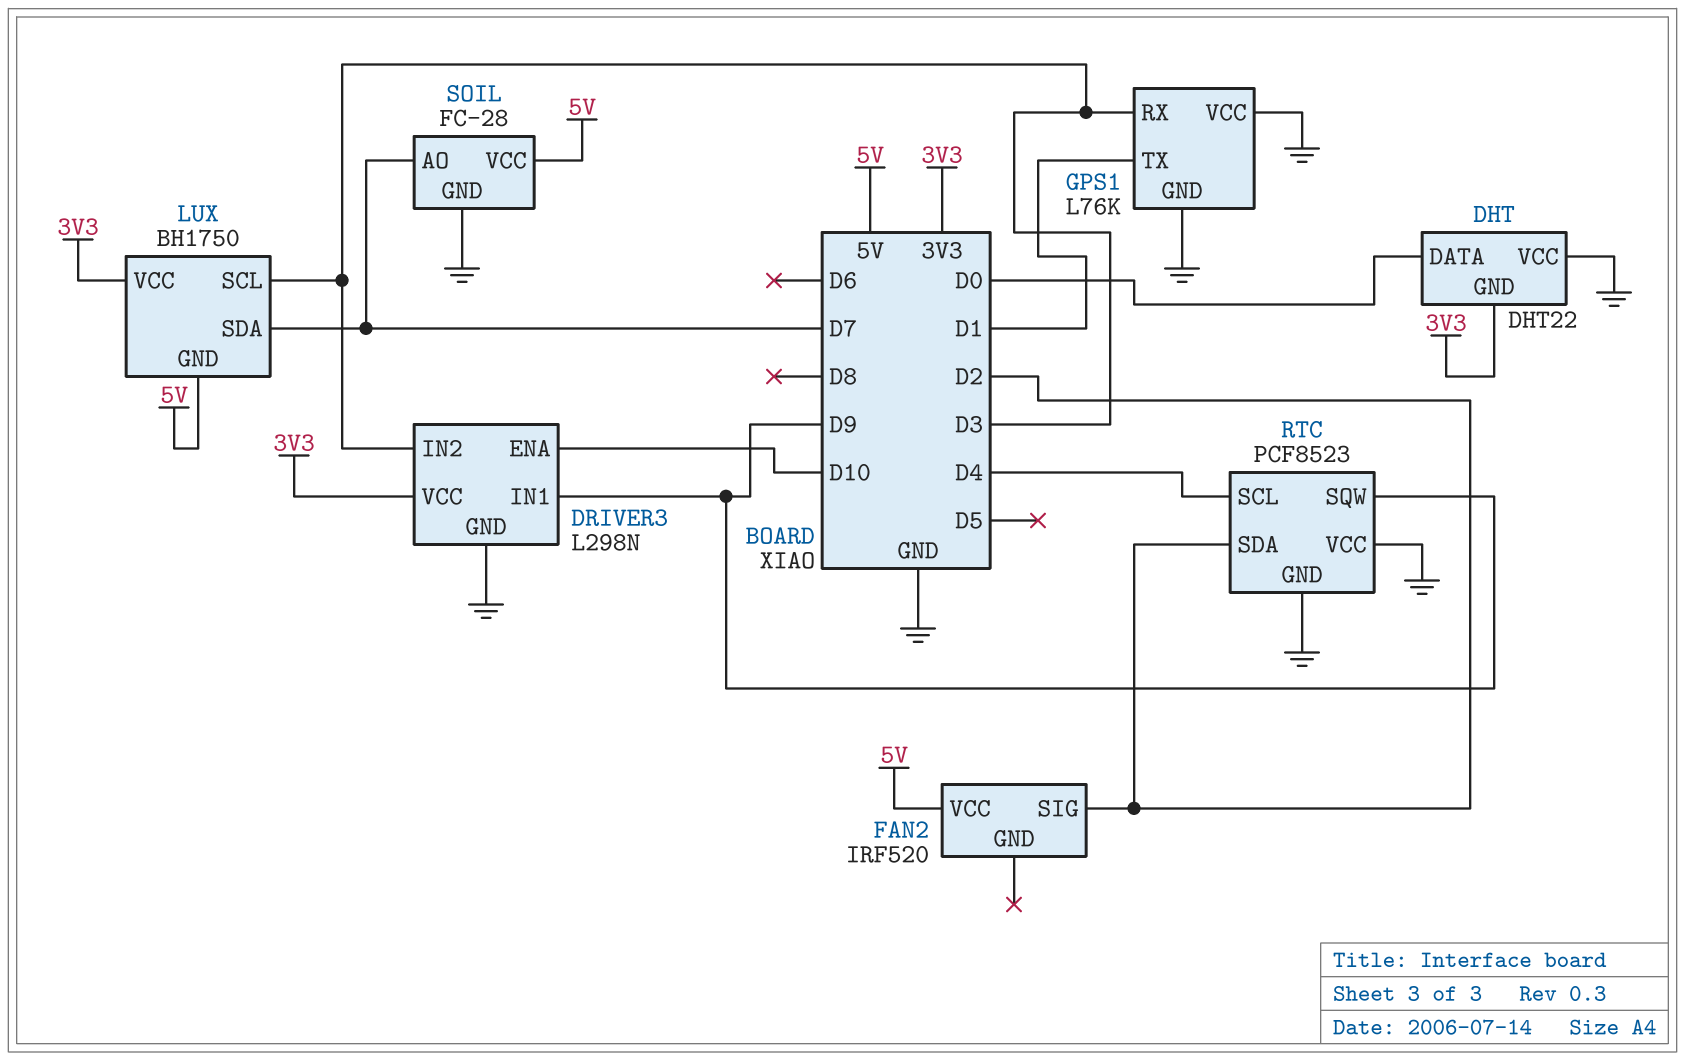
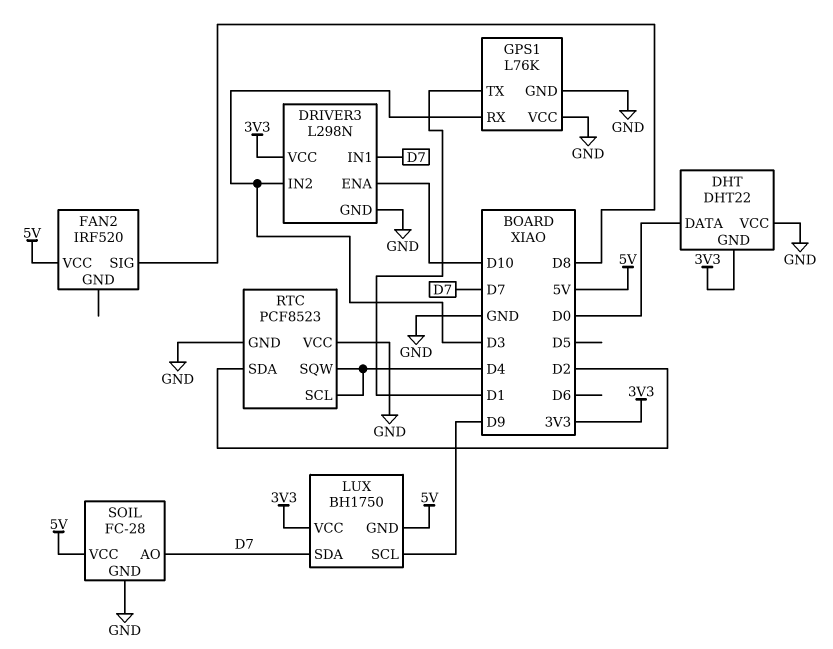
DRIVER3 pin IN1: D9 -> D7
FAN2 pin SIG: D2 -> D8
LUX pin SCL: D3 -> D9
RTC pin SQW: D9 -> D4

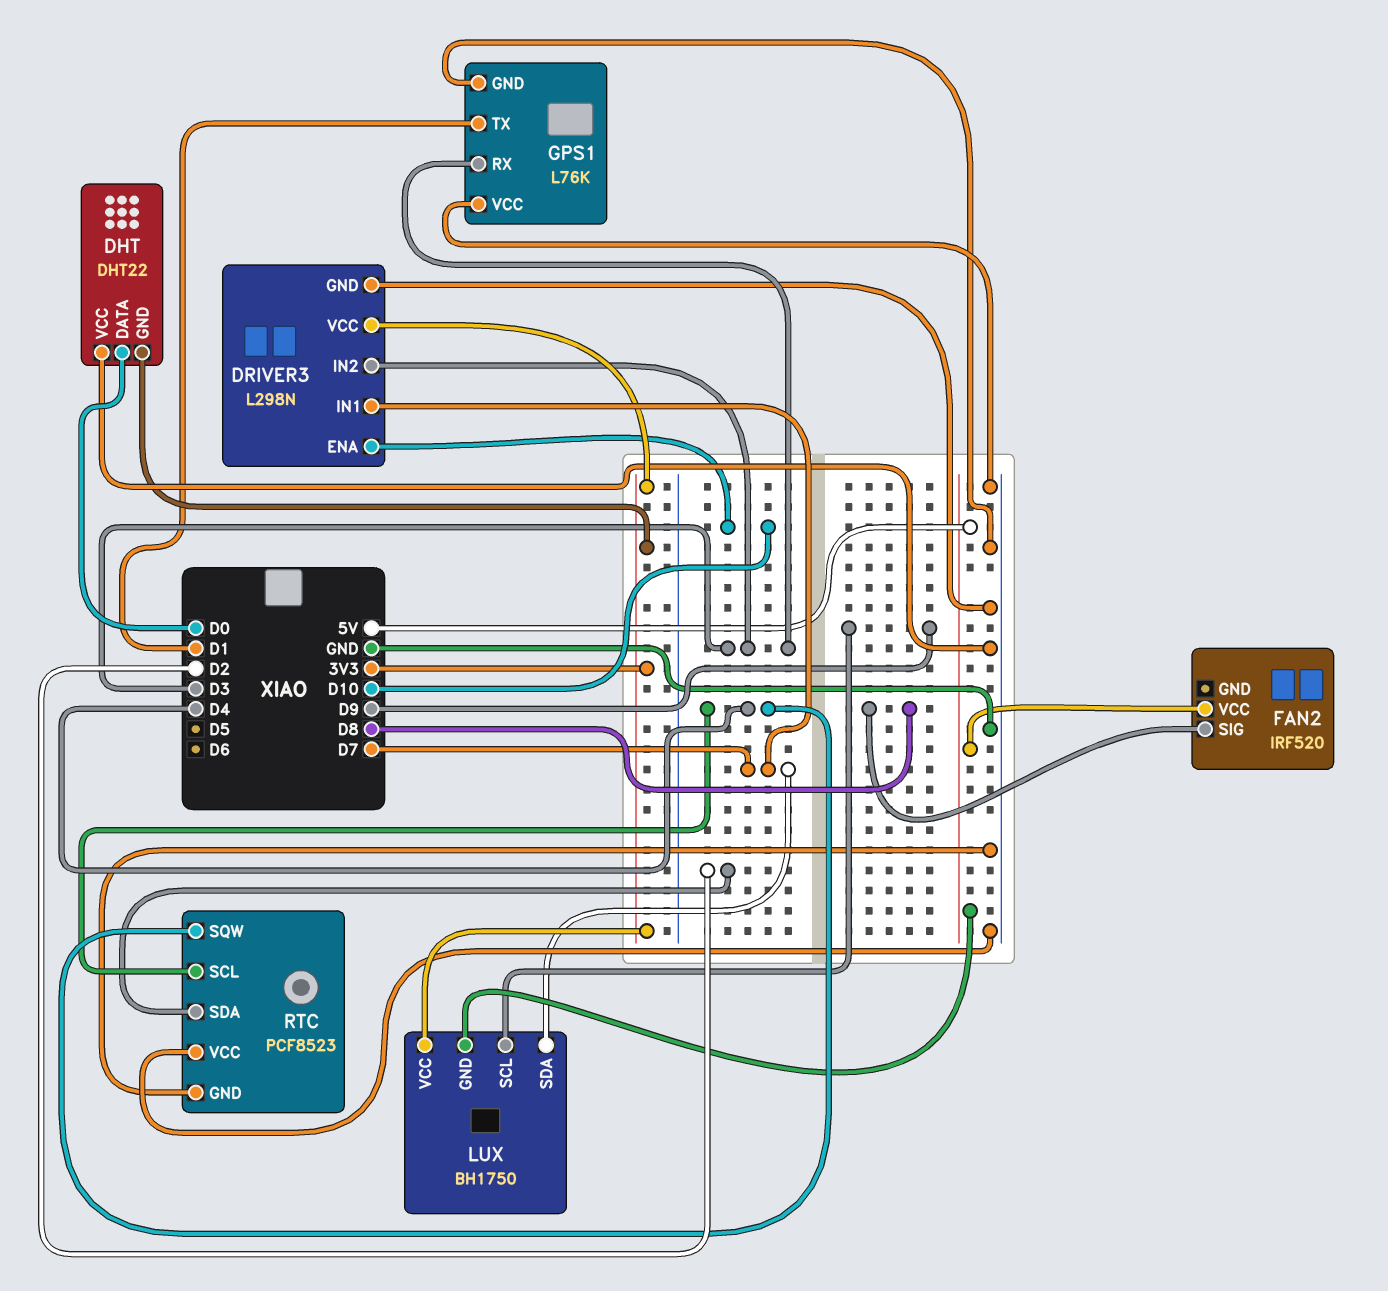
SOIL: FC-28 -> none
SOIL pin AO: D7 -> none
SOIL pin GND: GND -> none
SOIL pin VCC: 5V -> none

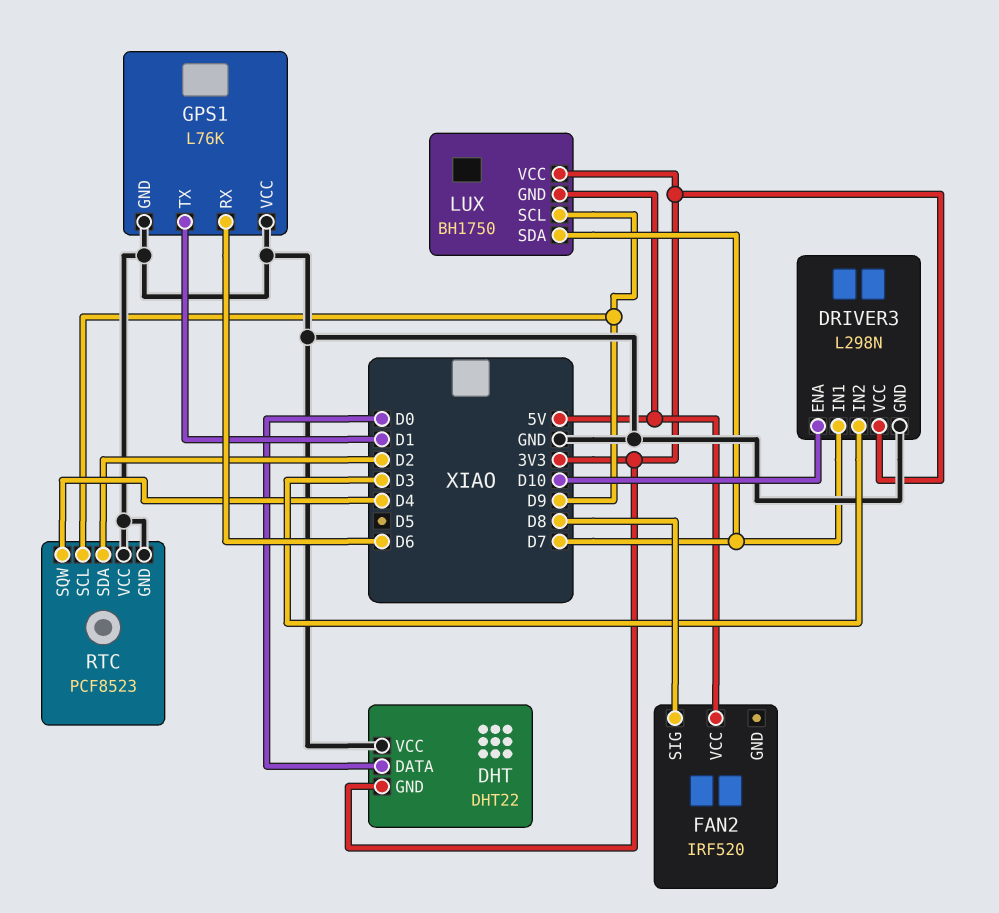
GPS1 pin RX: D3 -> D6
RTC pin SCL: D4 -> D9

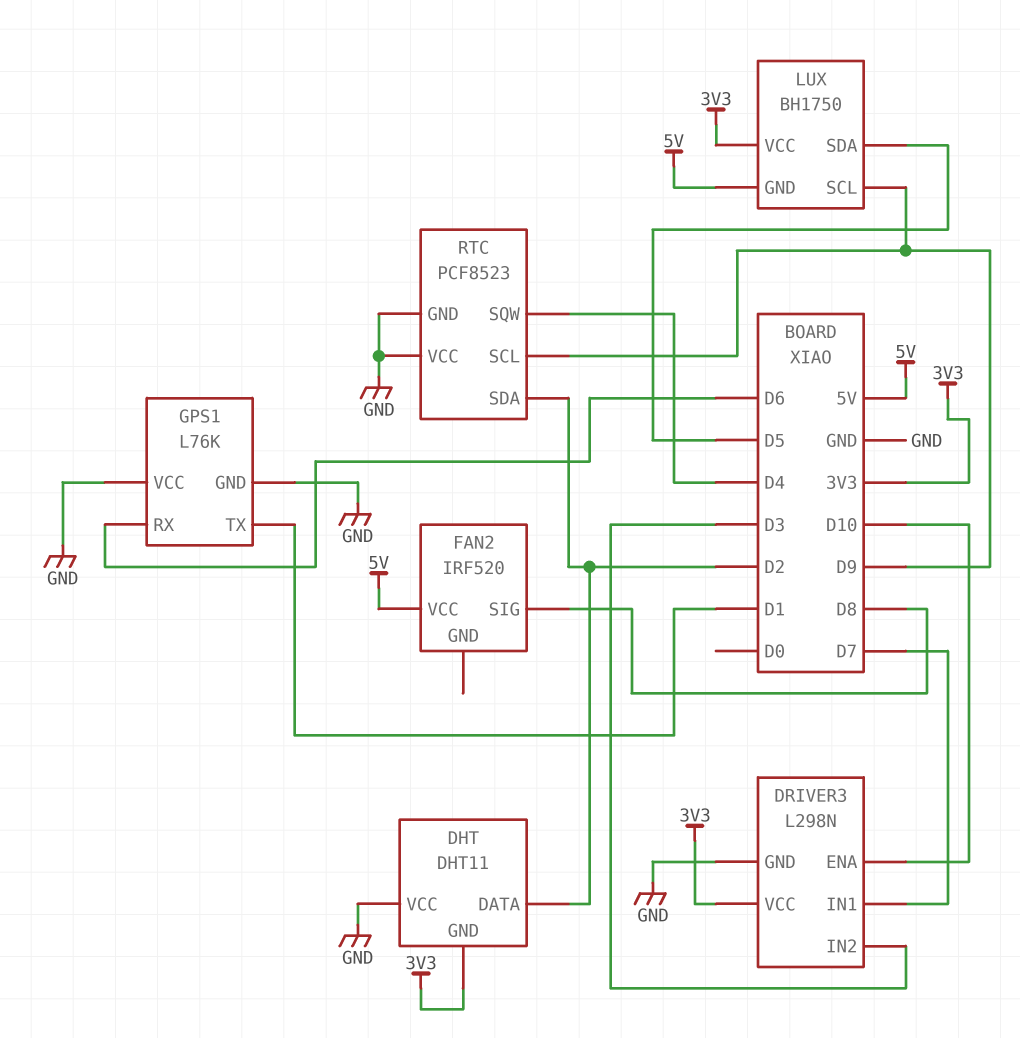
DHT: DHT22 -> DHT11
DHT pin DATA: D0 -> D2
LUX pin SDA: D7 -> D5

